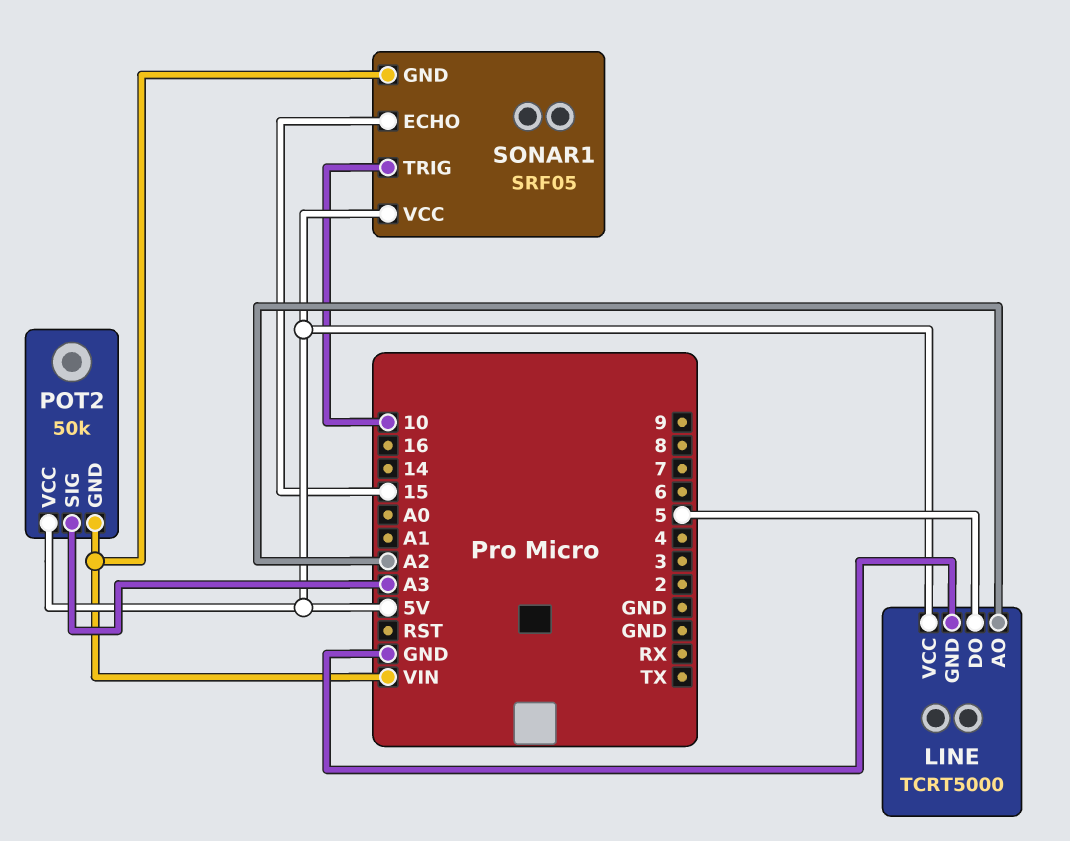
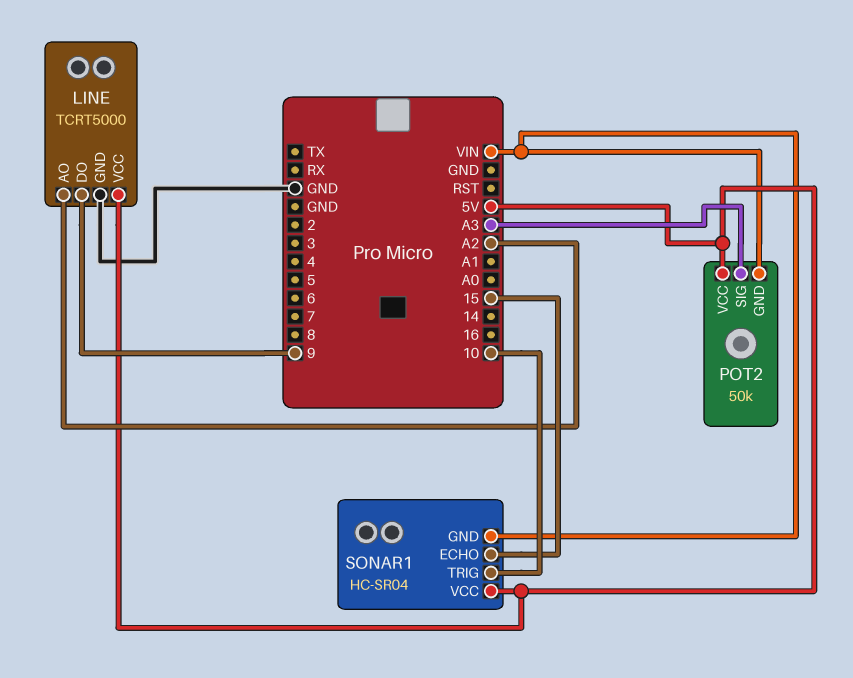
LINE pin DO: 5 -> 9
SONAR1: SRF05 -> HC-SR04

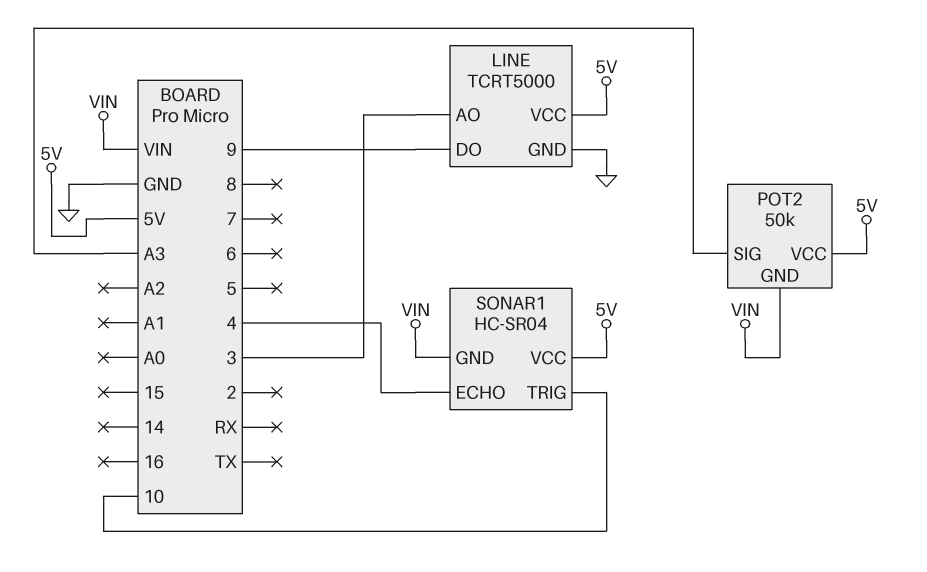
LINE pin AO: A2 -> 3
SONAR1 pin ECHO: 15 -> 4

